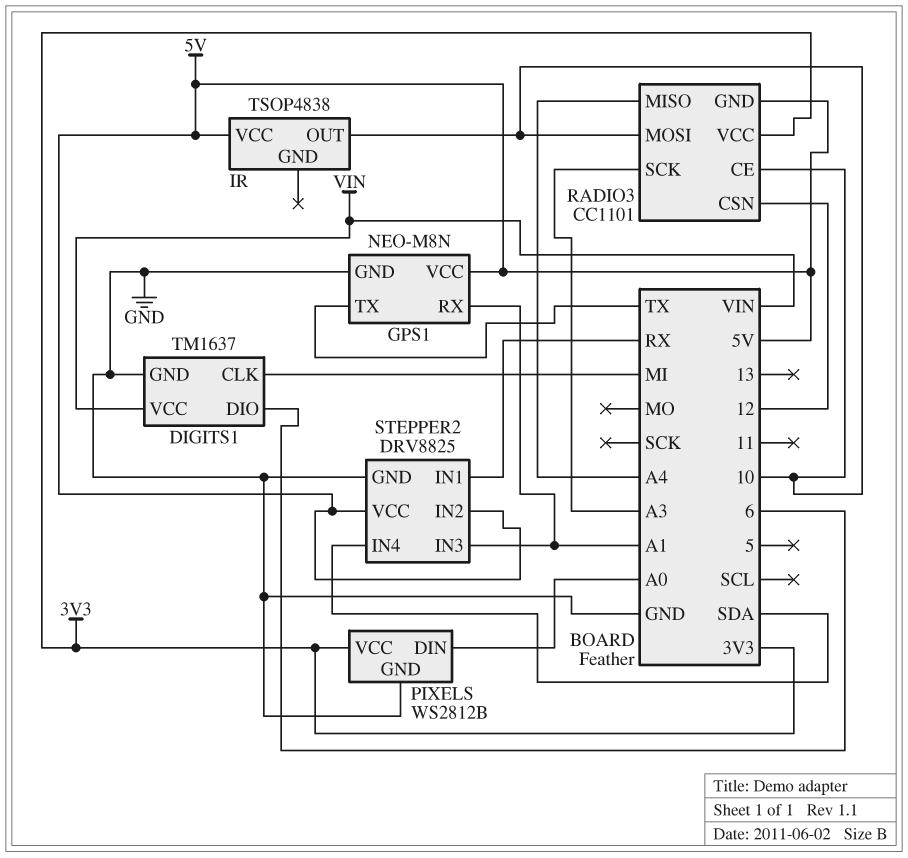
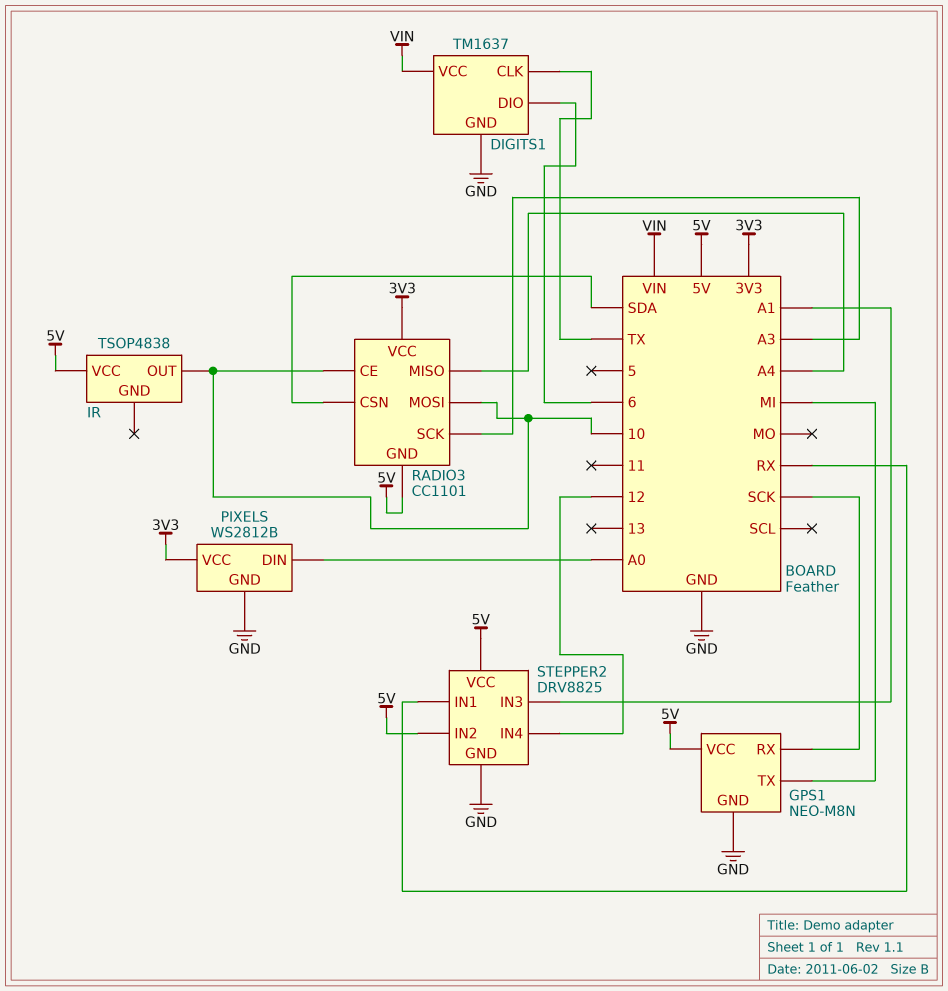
DIGITS1 pin CLK: MI -> TX
GPS1 pin RX: A1 -> SCK
GPS1 pin TX: TX -> MI
RADIO3 pin CSN: 12 -> SDA
STEPPER2 pin IN4: SDA -> 12

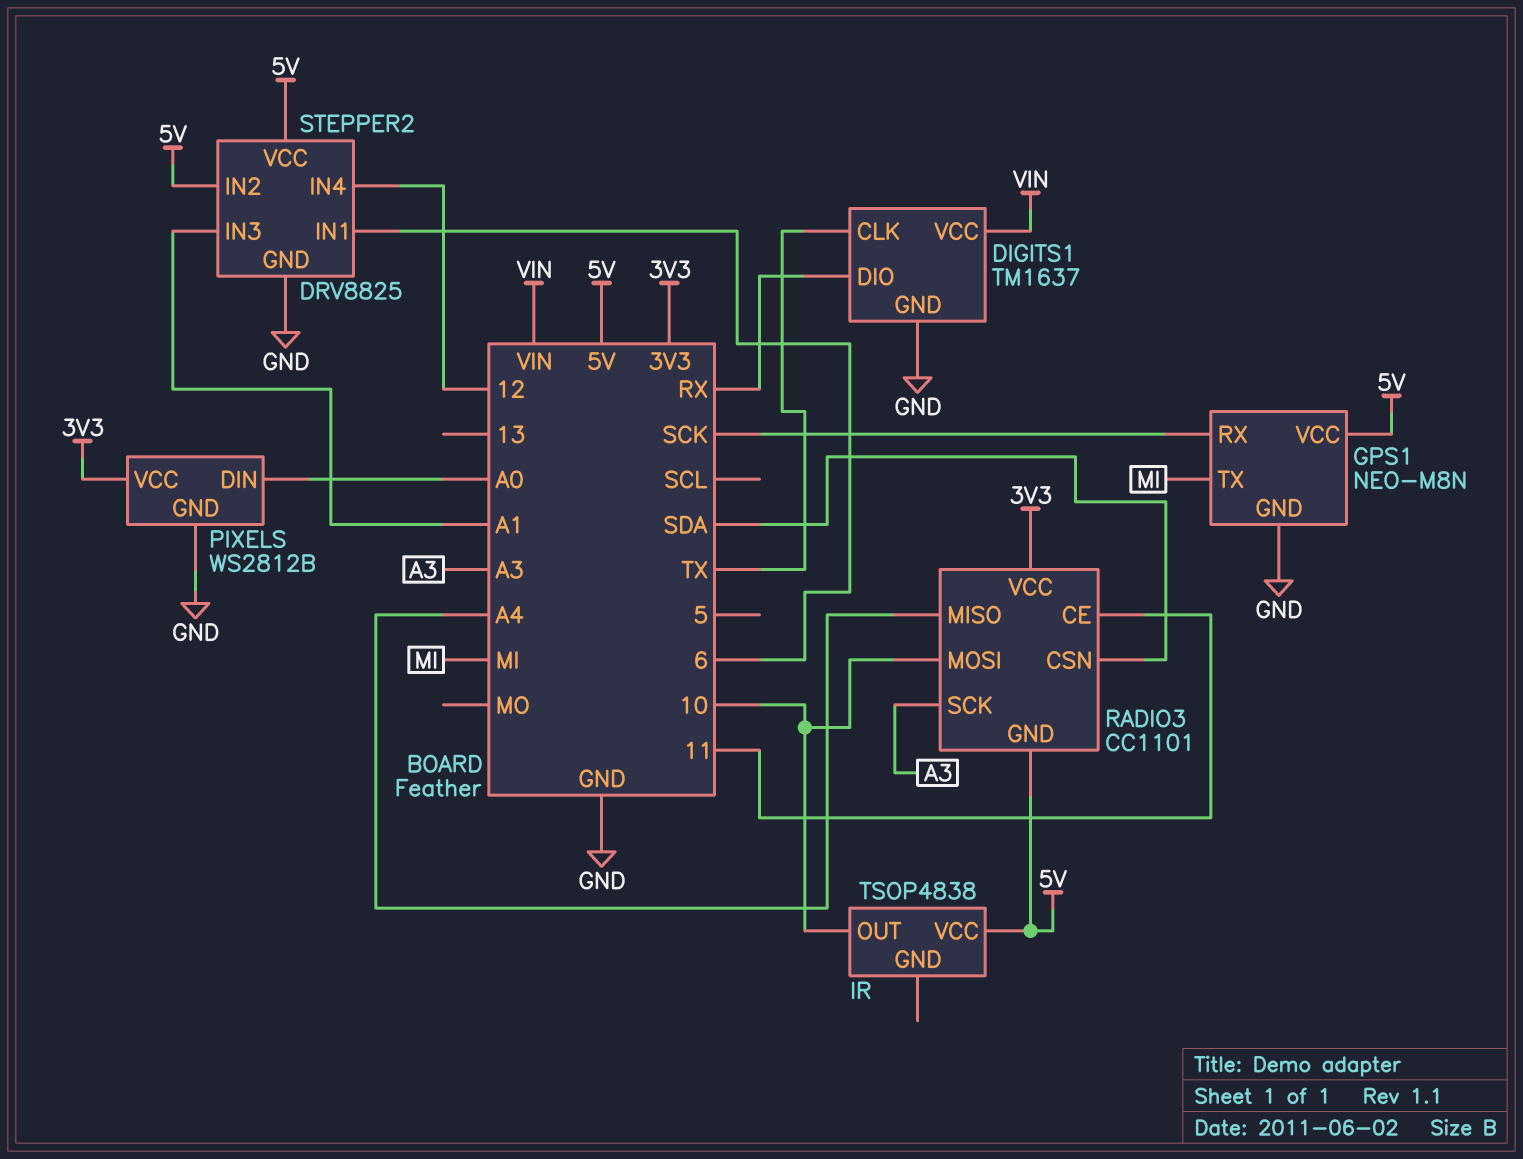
DIGITS1 pin DIO: 6 -> RX
RADIO3 pin CE: 10 -> 11
STEPPER2 pin IN1: RX -> 6

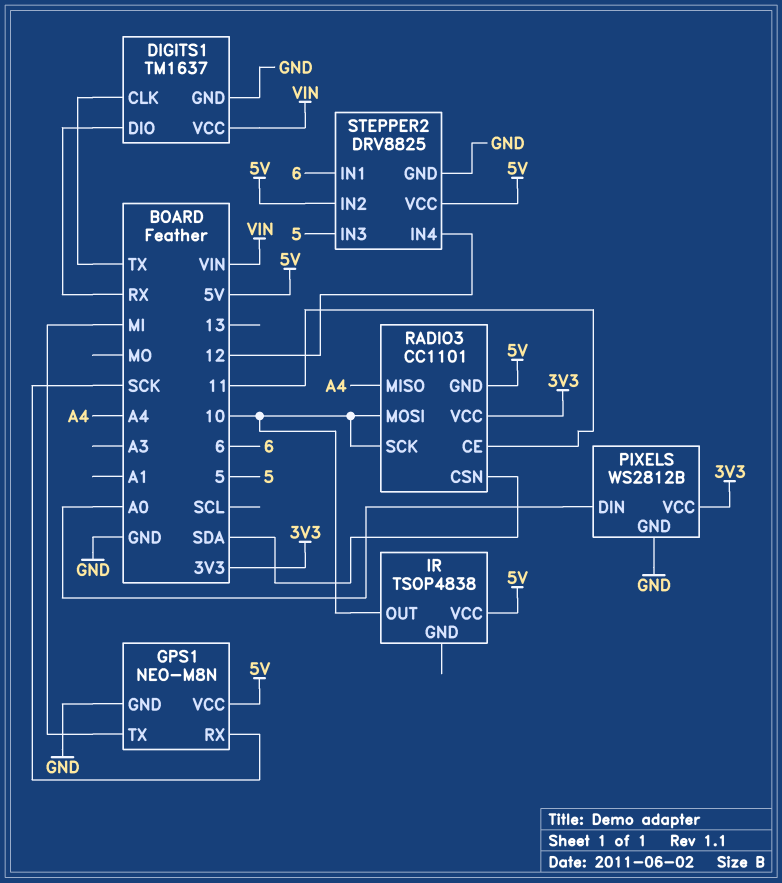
RADIO3 pin SCK: A3 -> 10
STEPPER2 pin IN3: A1 -> 5

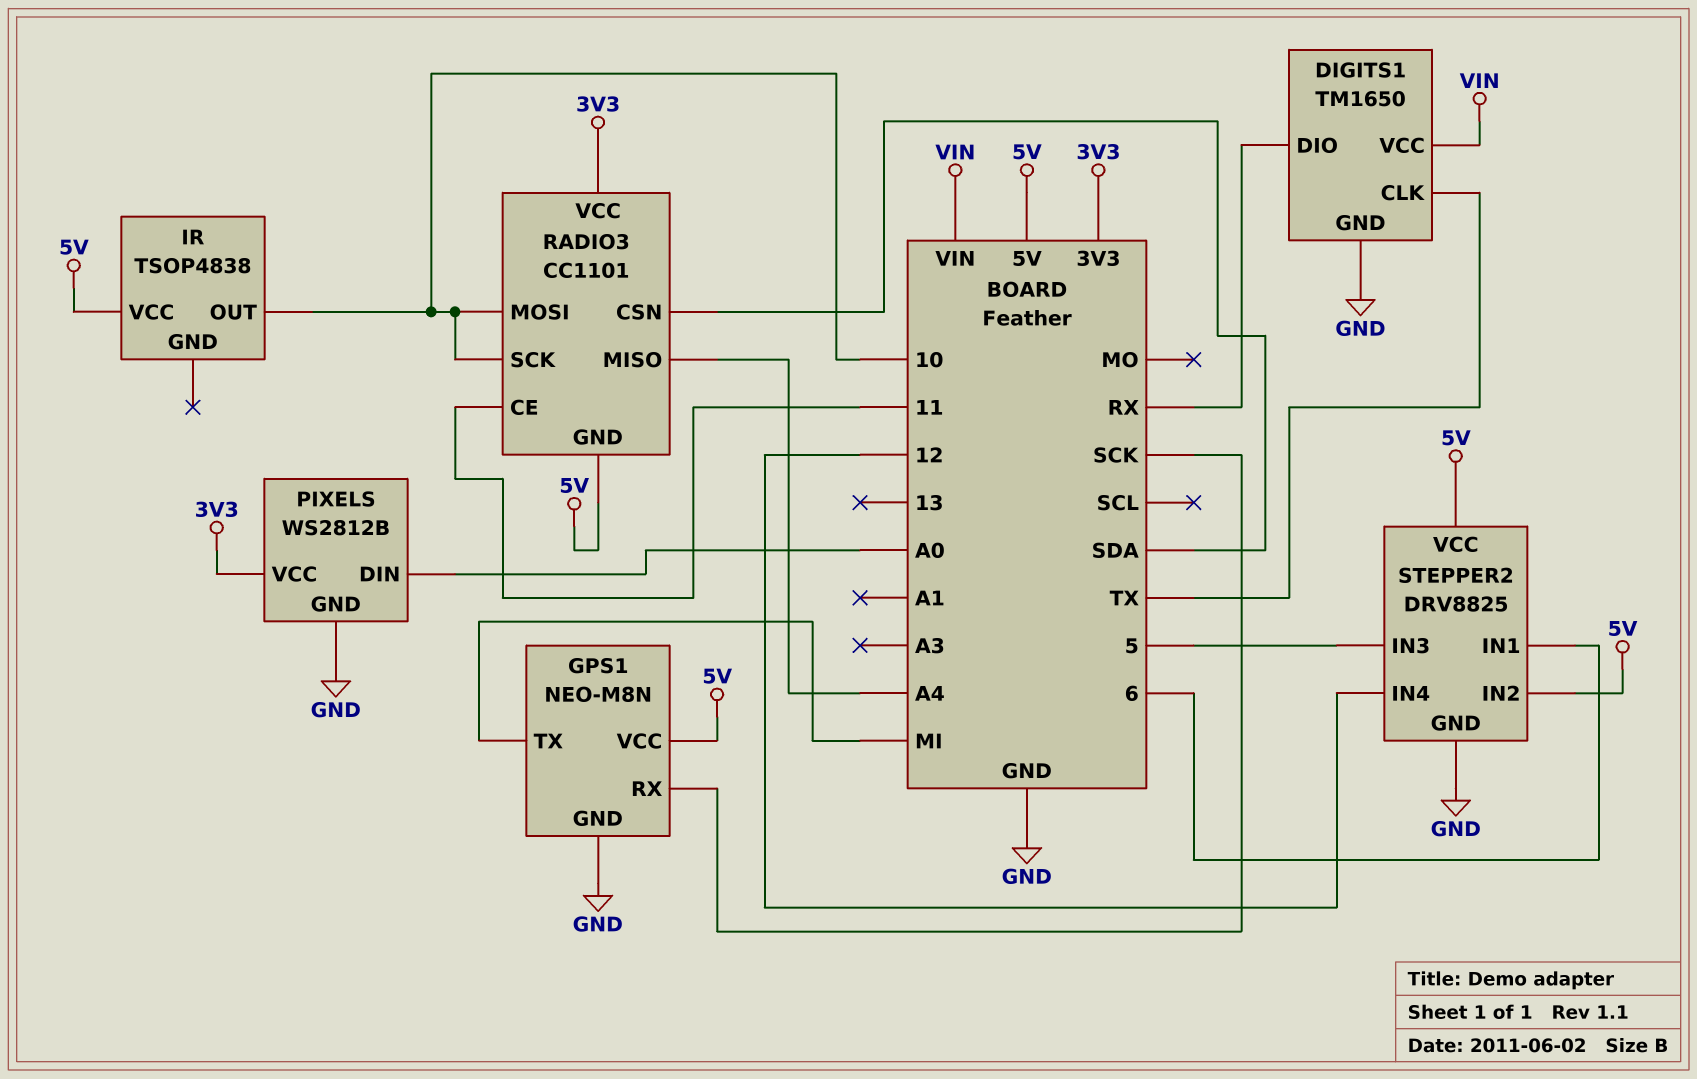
DIGITS1: TM1637 -> TM1650

